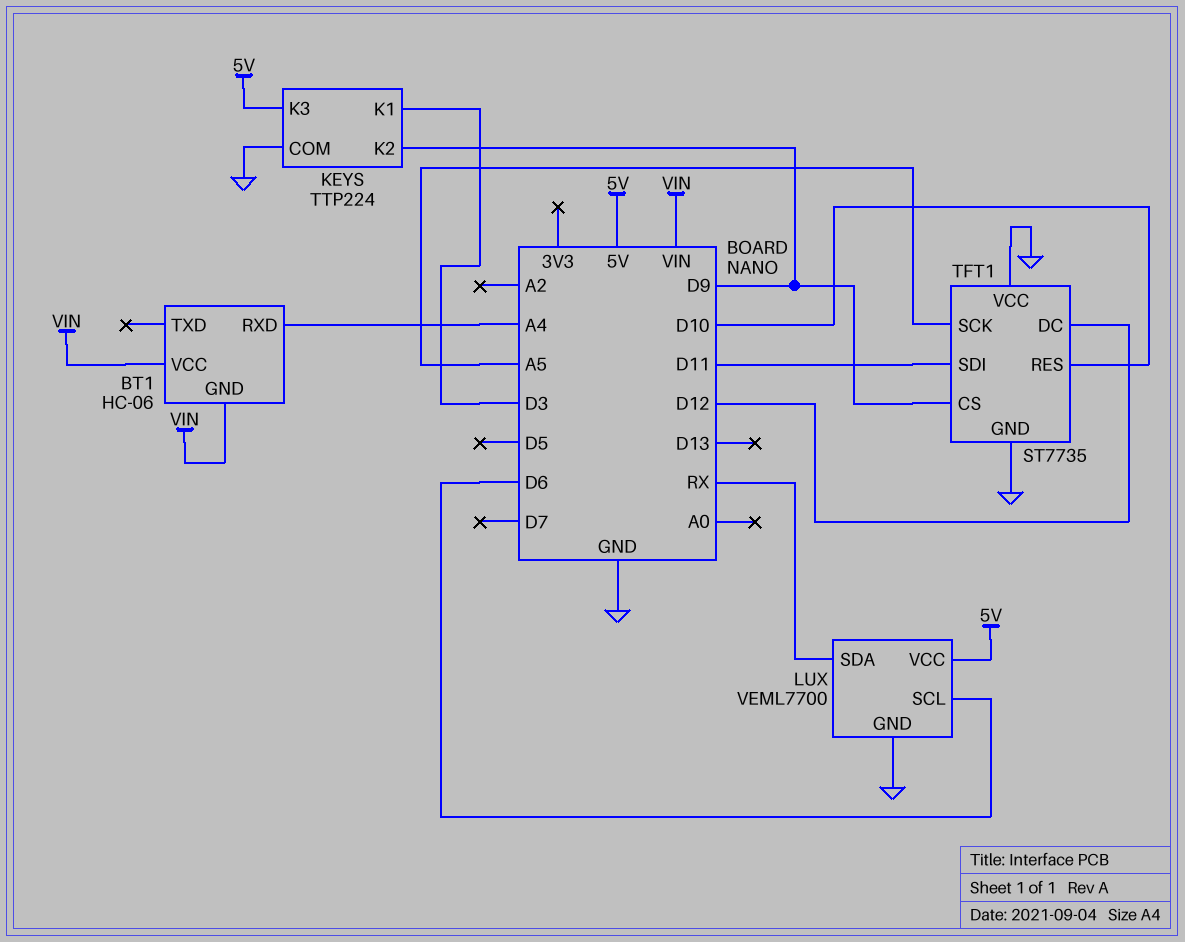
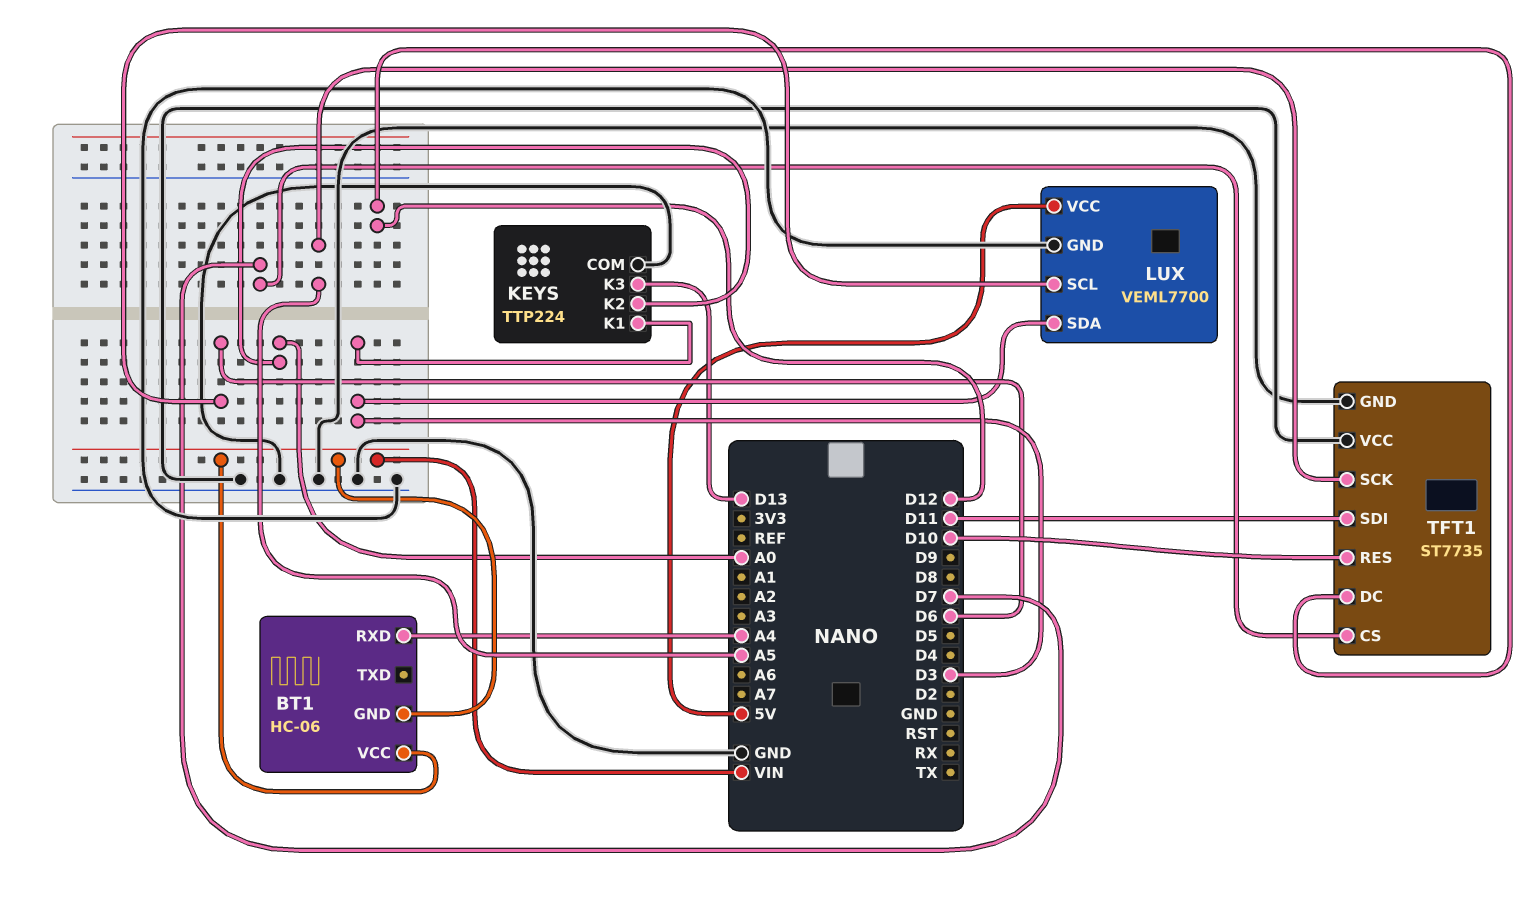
KEYS pin K2: D9 -> A0
KEYS pin K3: 5V -> D13
LUX pin SDA: RX -> D3
TFT1 pin CS: D9 -> D7

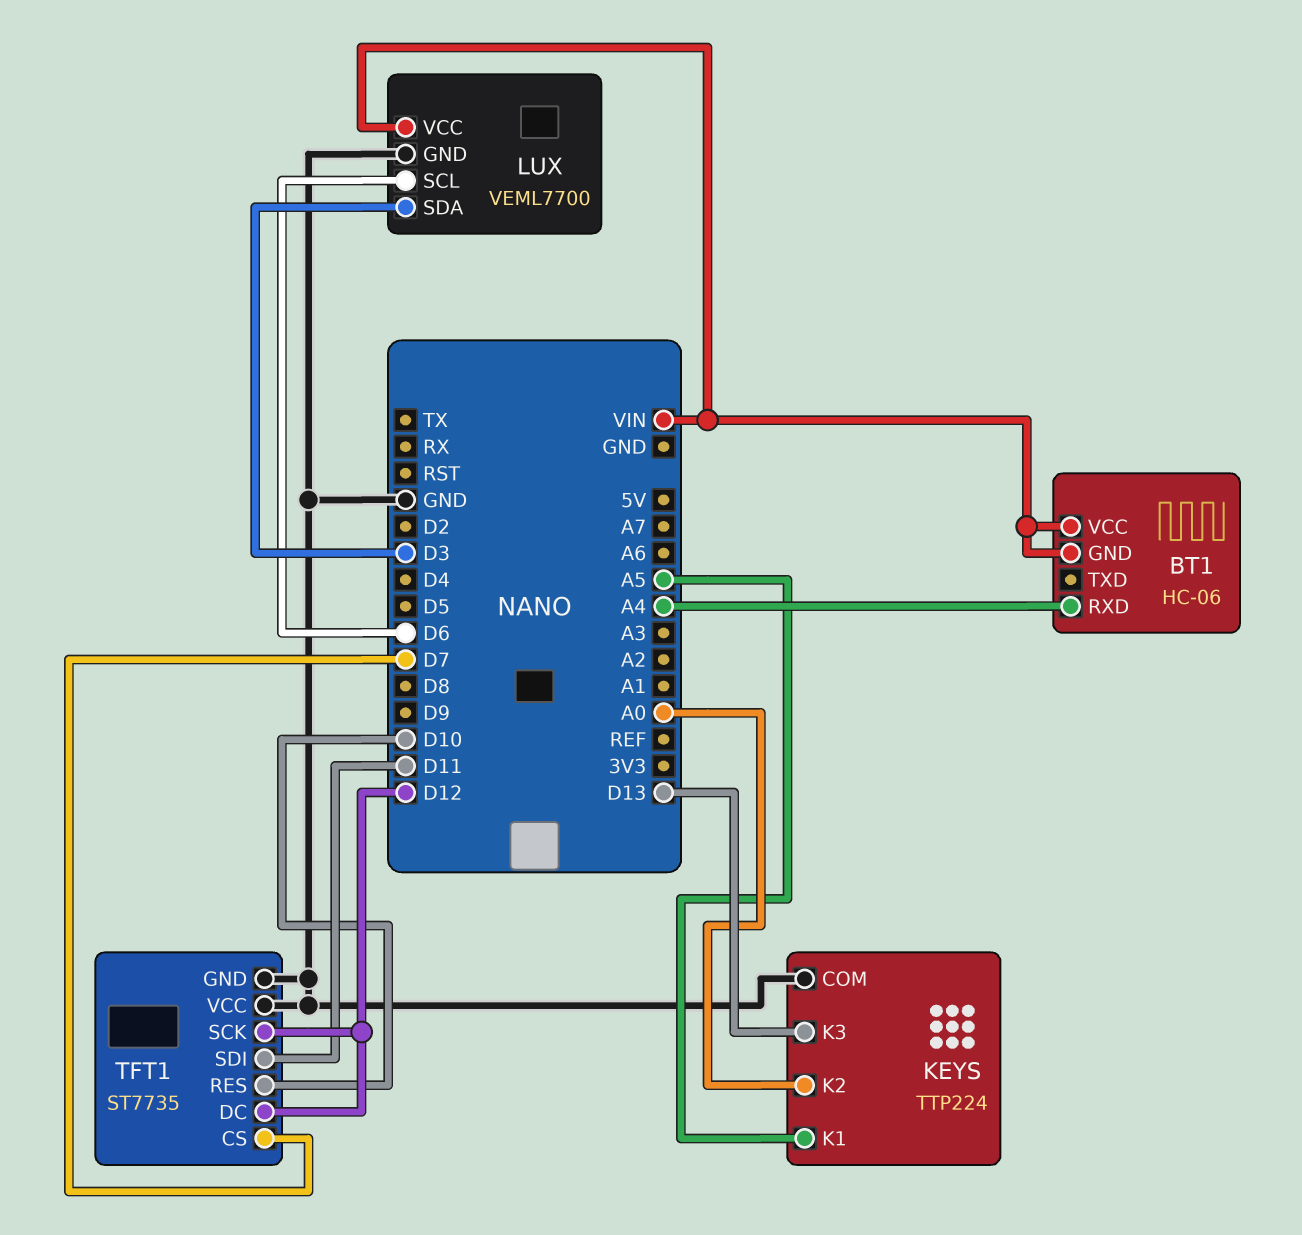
KEYS pin K1: D3 -> A5
LUX pin VCC: 5V -> VIN
TFT1 pin SCK: A5 -> D12

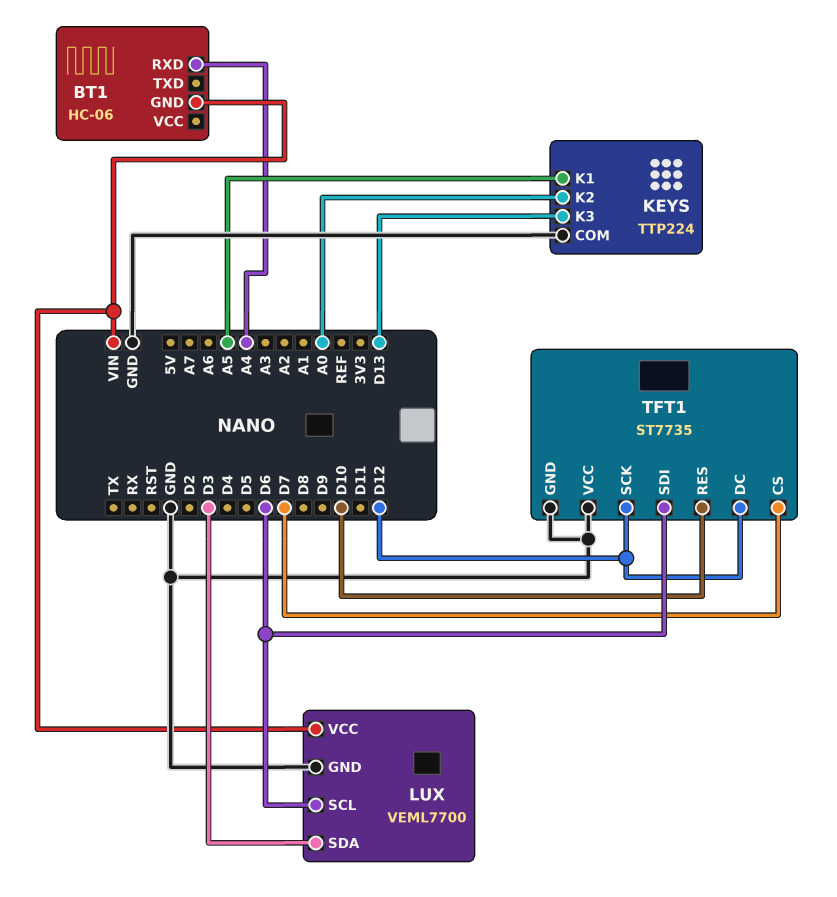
BT1 pin VCC: VIN -> none
TFT1 pin SDI: D11 -> D6

